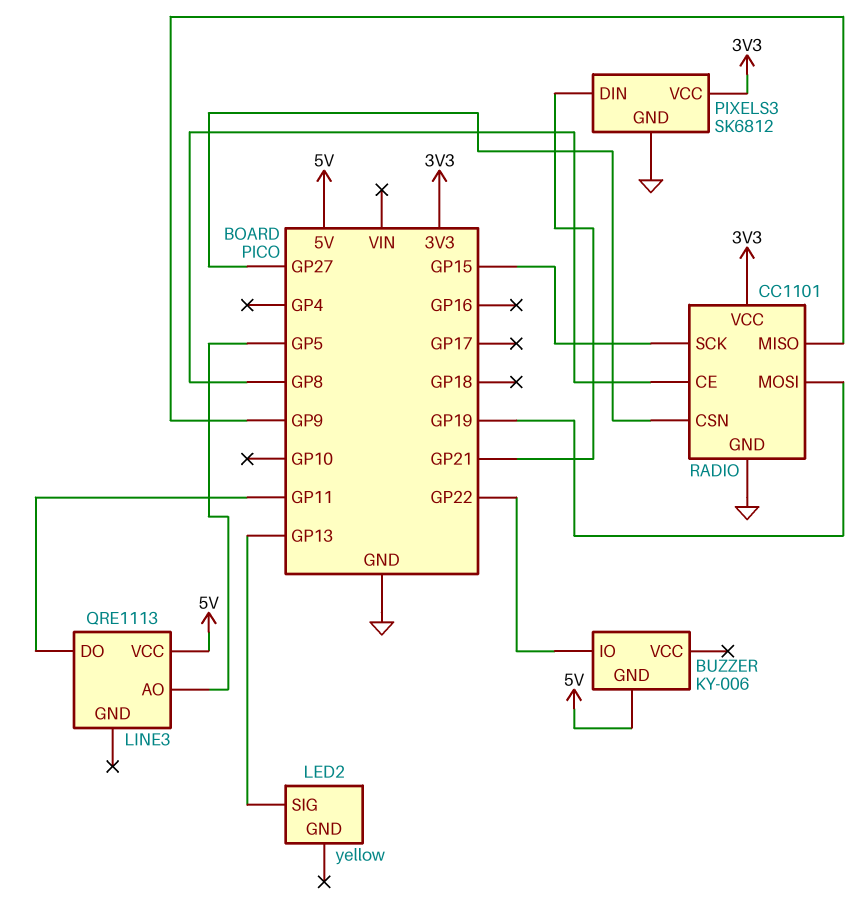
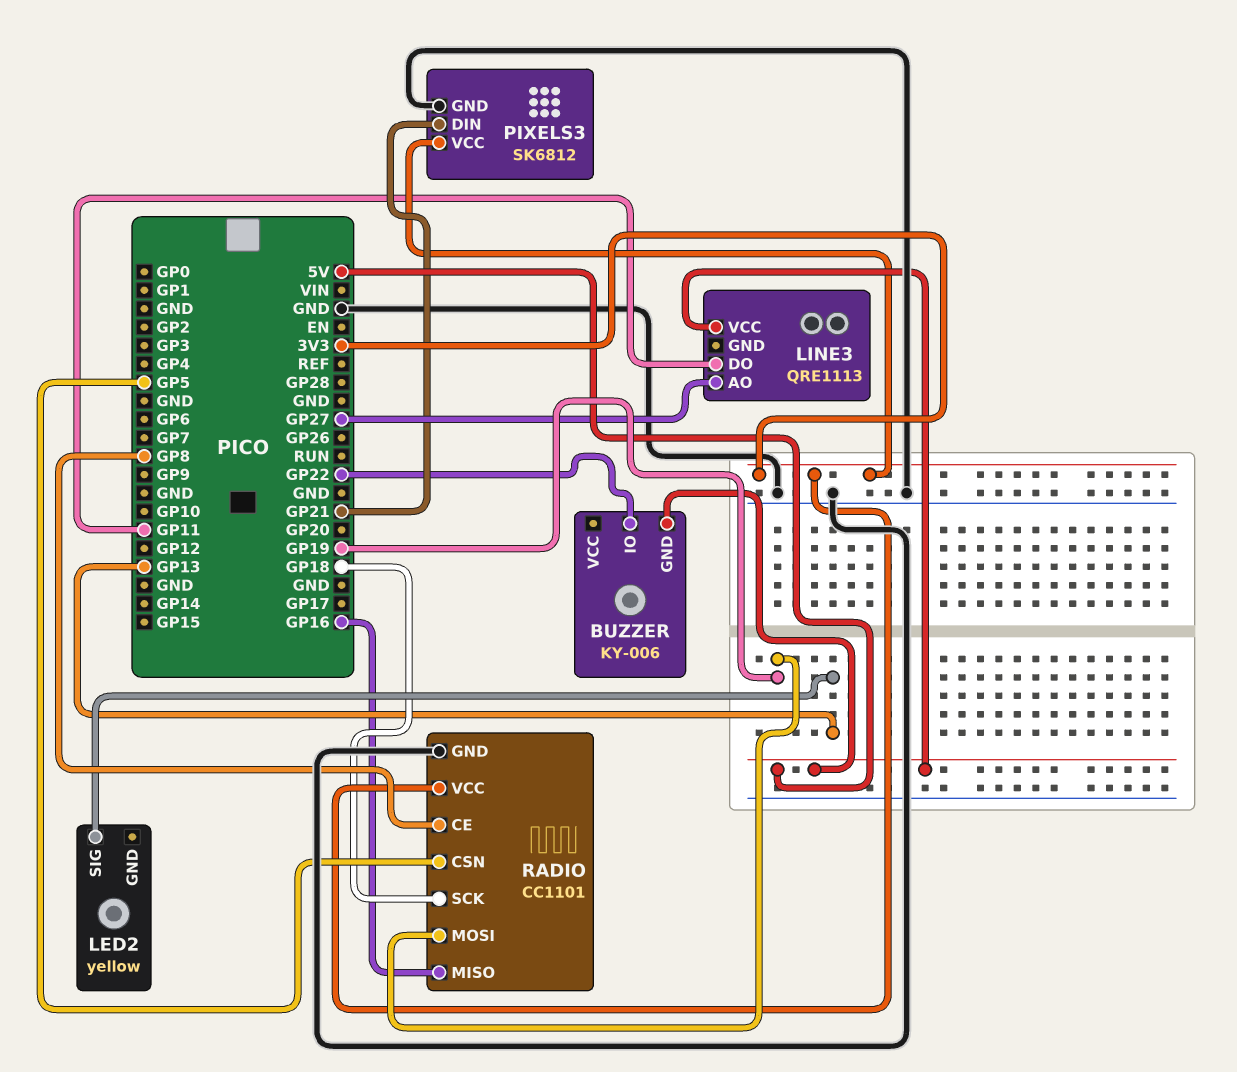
LINE3 pin AO: GP5 -> GP27
RADIO pin CSN: GP27 -> GP5
RADIO pin MISO: GP9 -> GP16
RADIO pin SCK: GP15 -> GP18

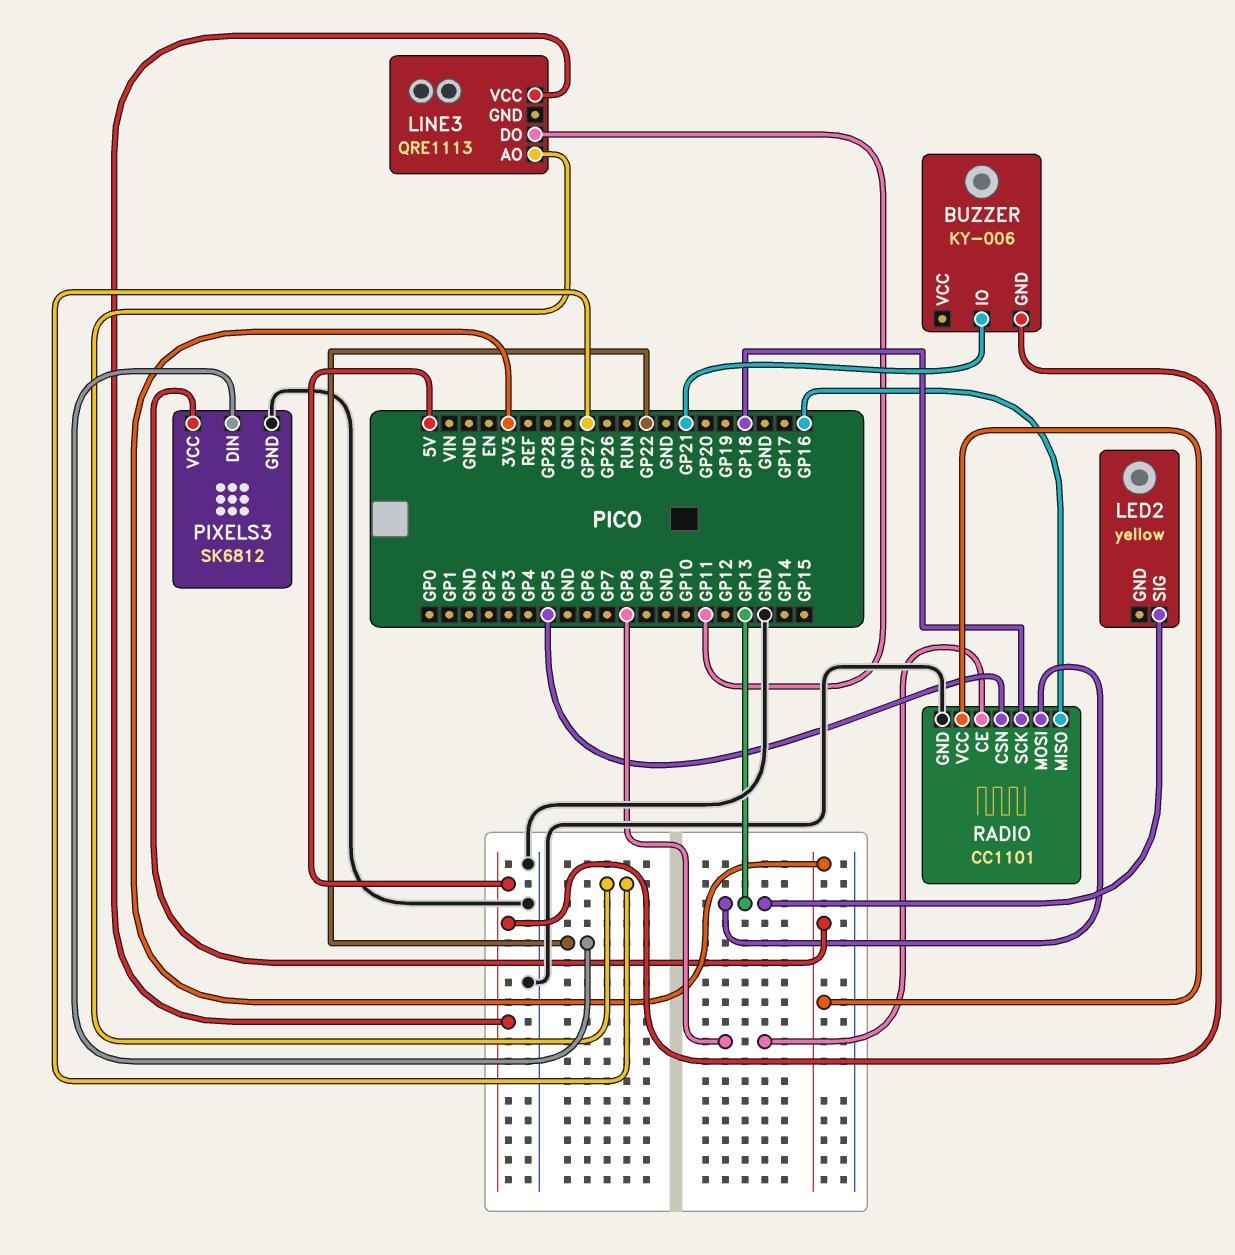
BUZZER pin IO: GP22 -> GP21
PIXELS3 pin DIN: GP21 -> GP22
RADIO pin MOSI: GP19 -> GP13

